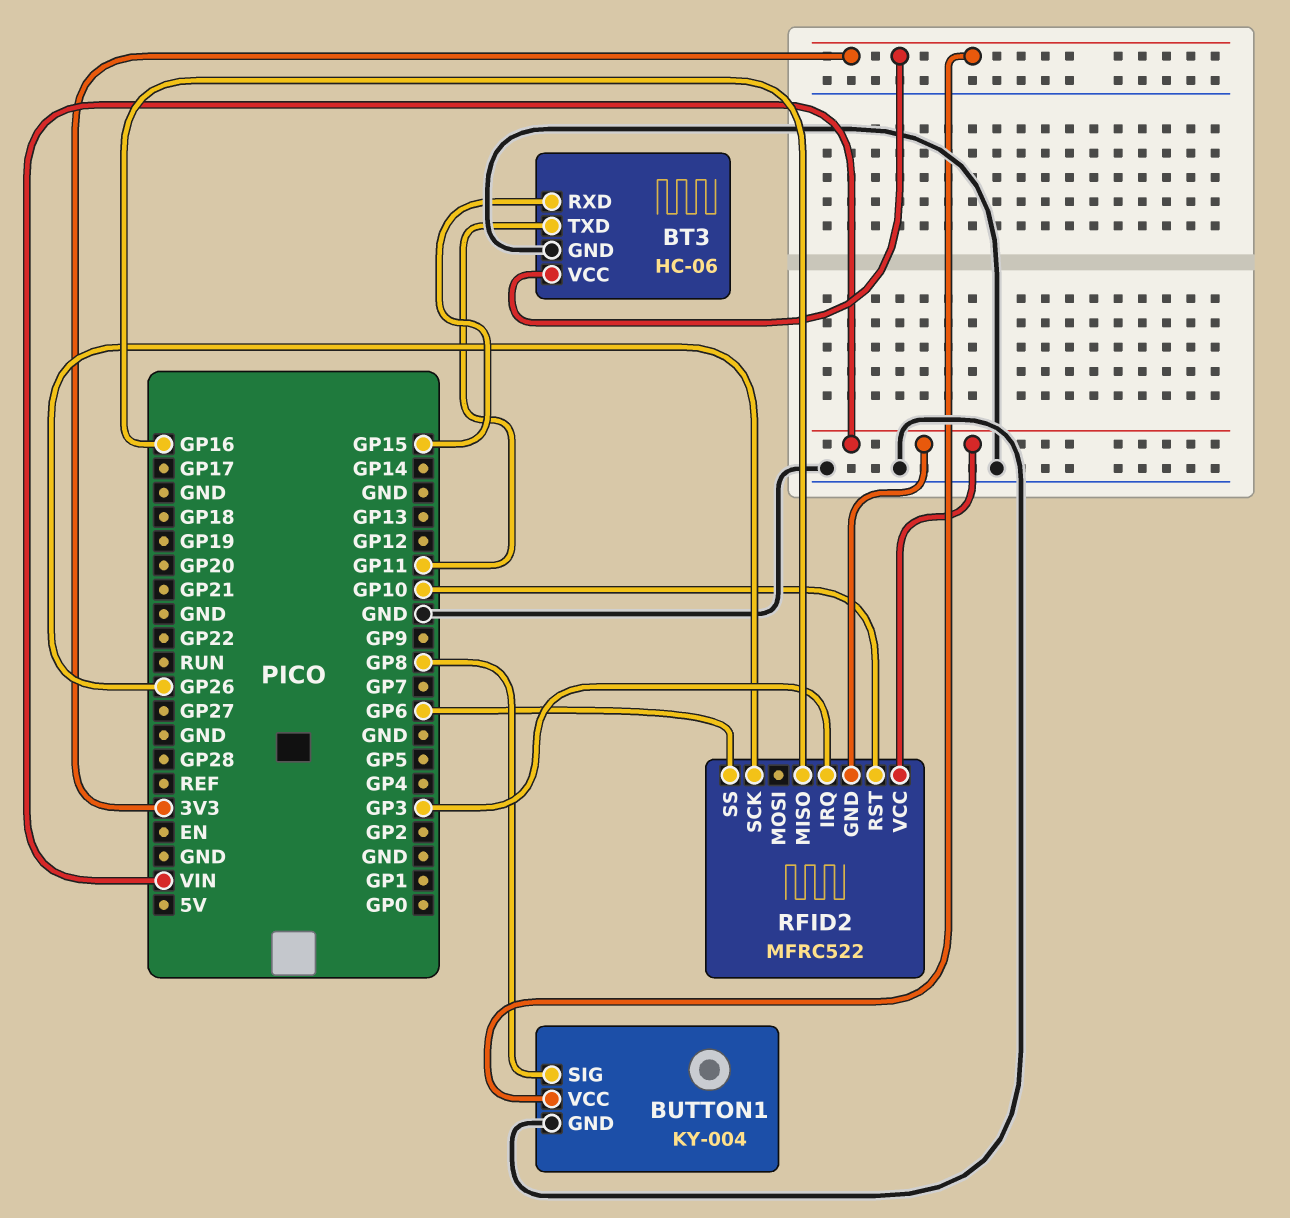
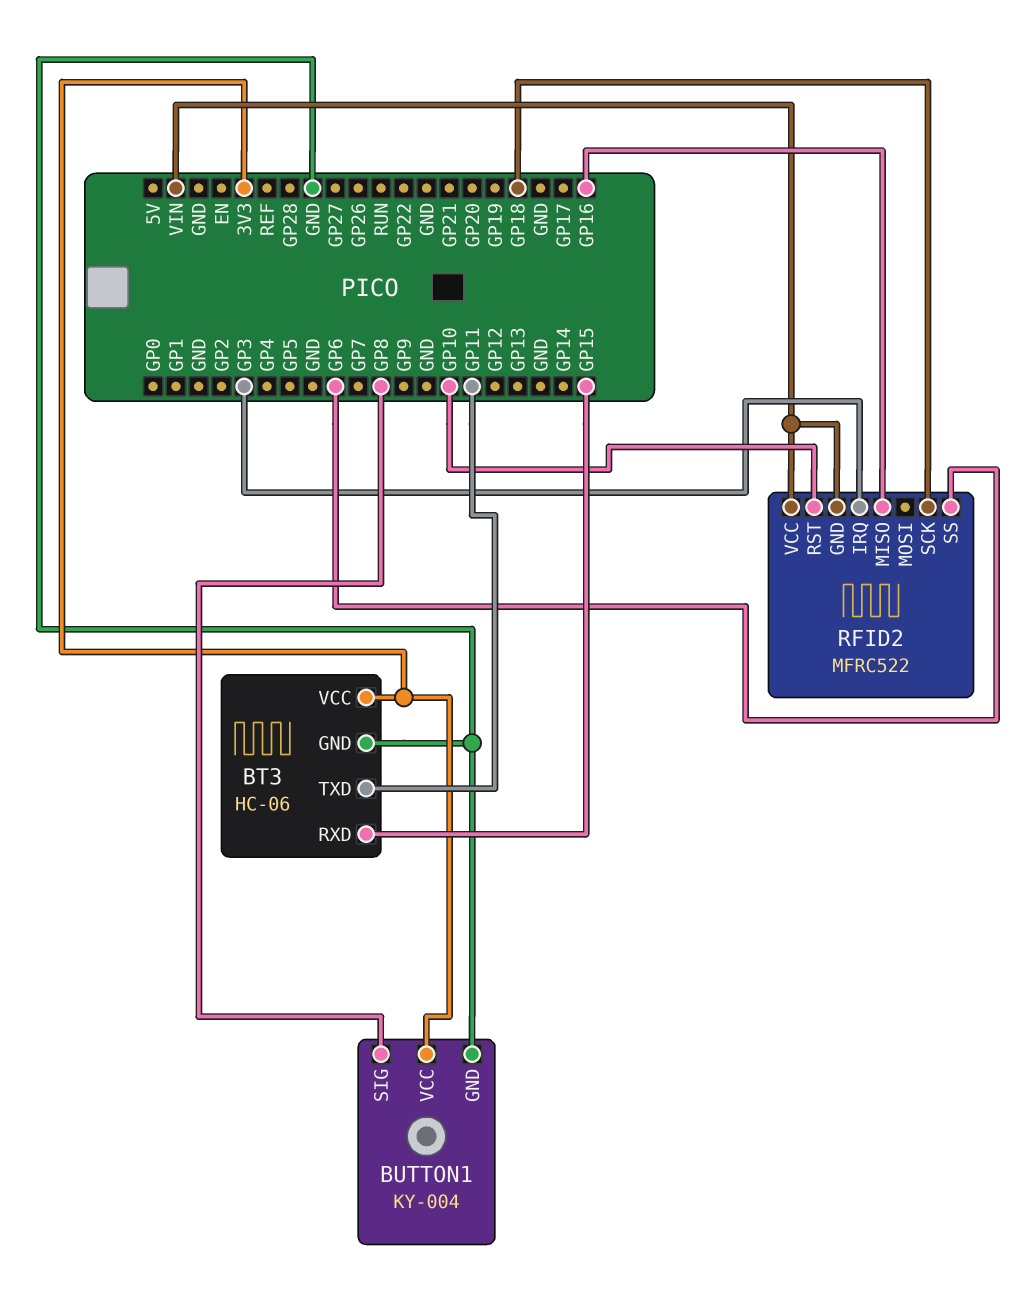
RFID2 pin SCK: GP26 -> GP18

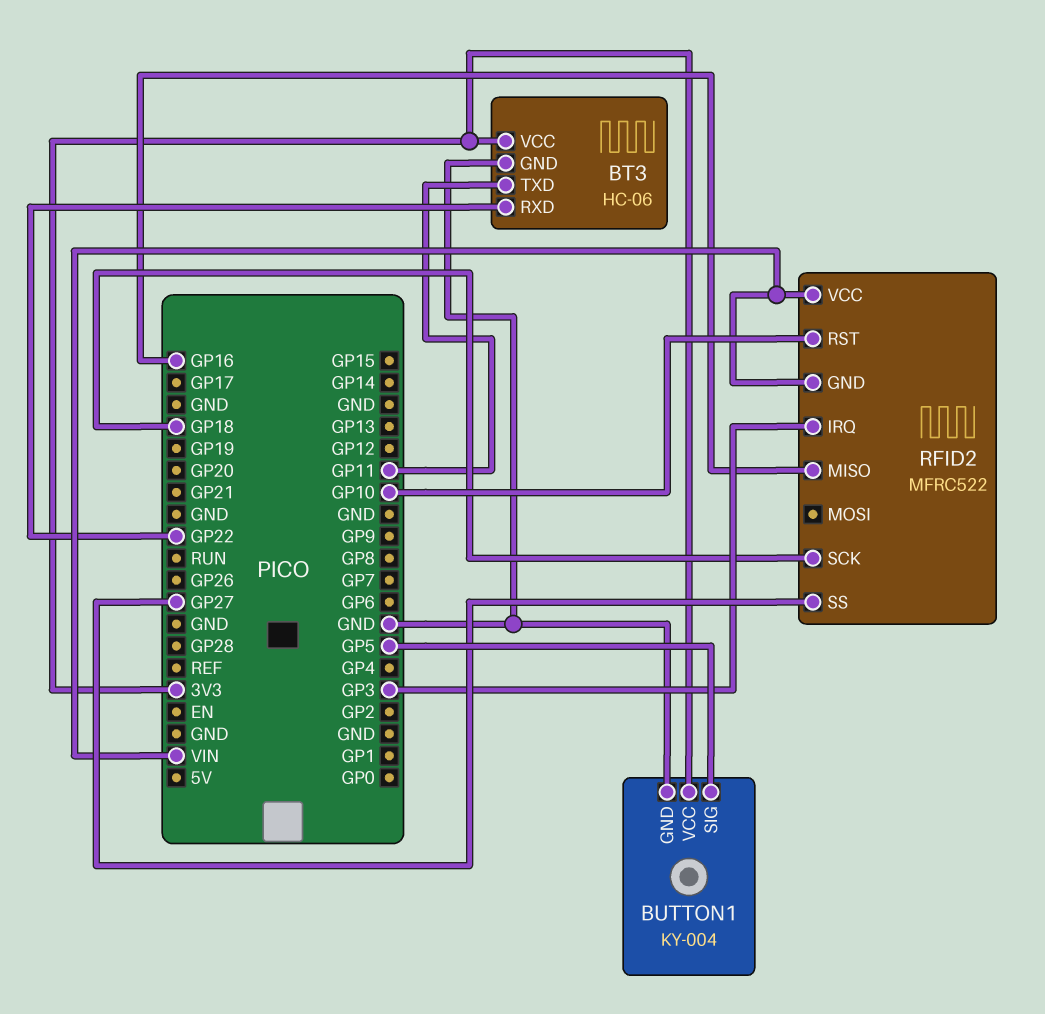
BT3 pin RXD: GP15 -> GP22
BUTTON1 pin SIG: GP8 -> GP5
RFID2 pin SS: GP6 -> GP27

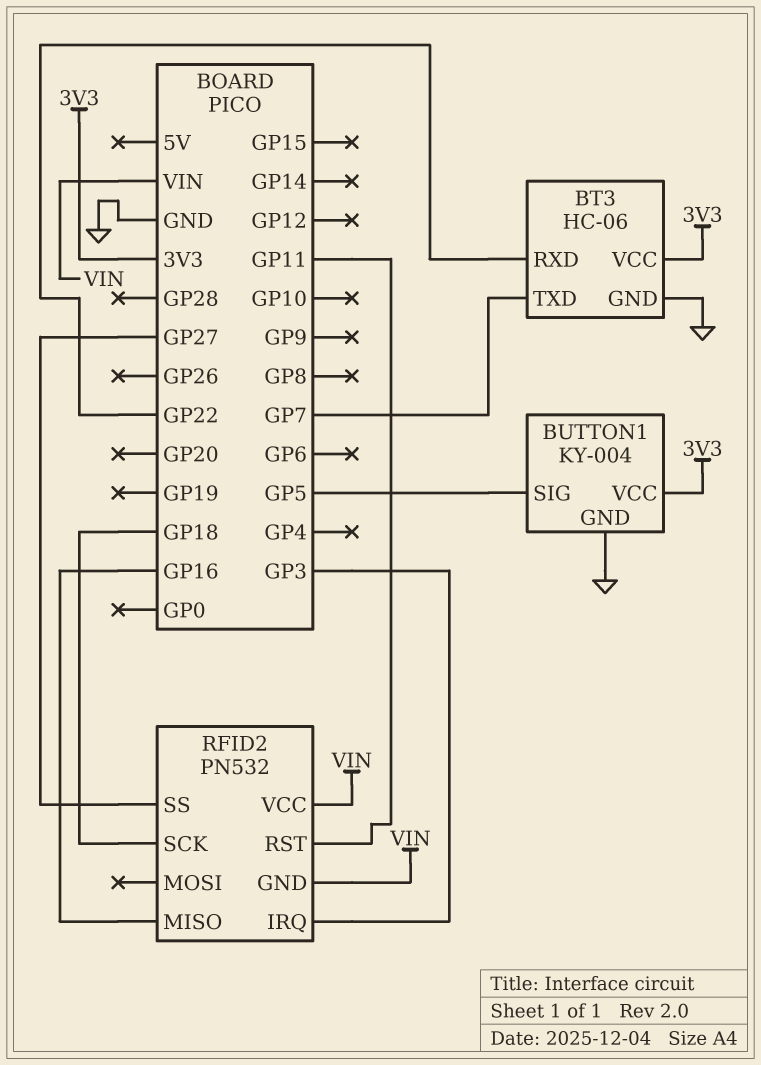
BT3 pin TXD: GP11 -> GP7
RFID2: MFRC522 -> PN532
RFID2 pin RST: GP10 -> GP11

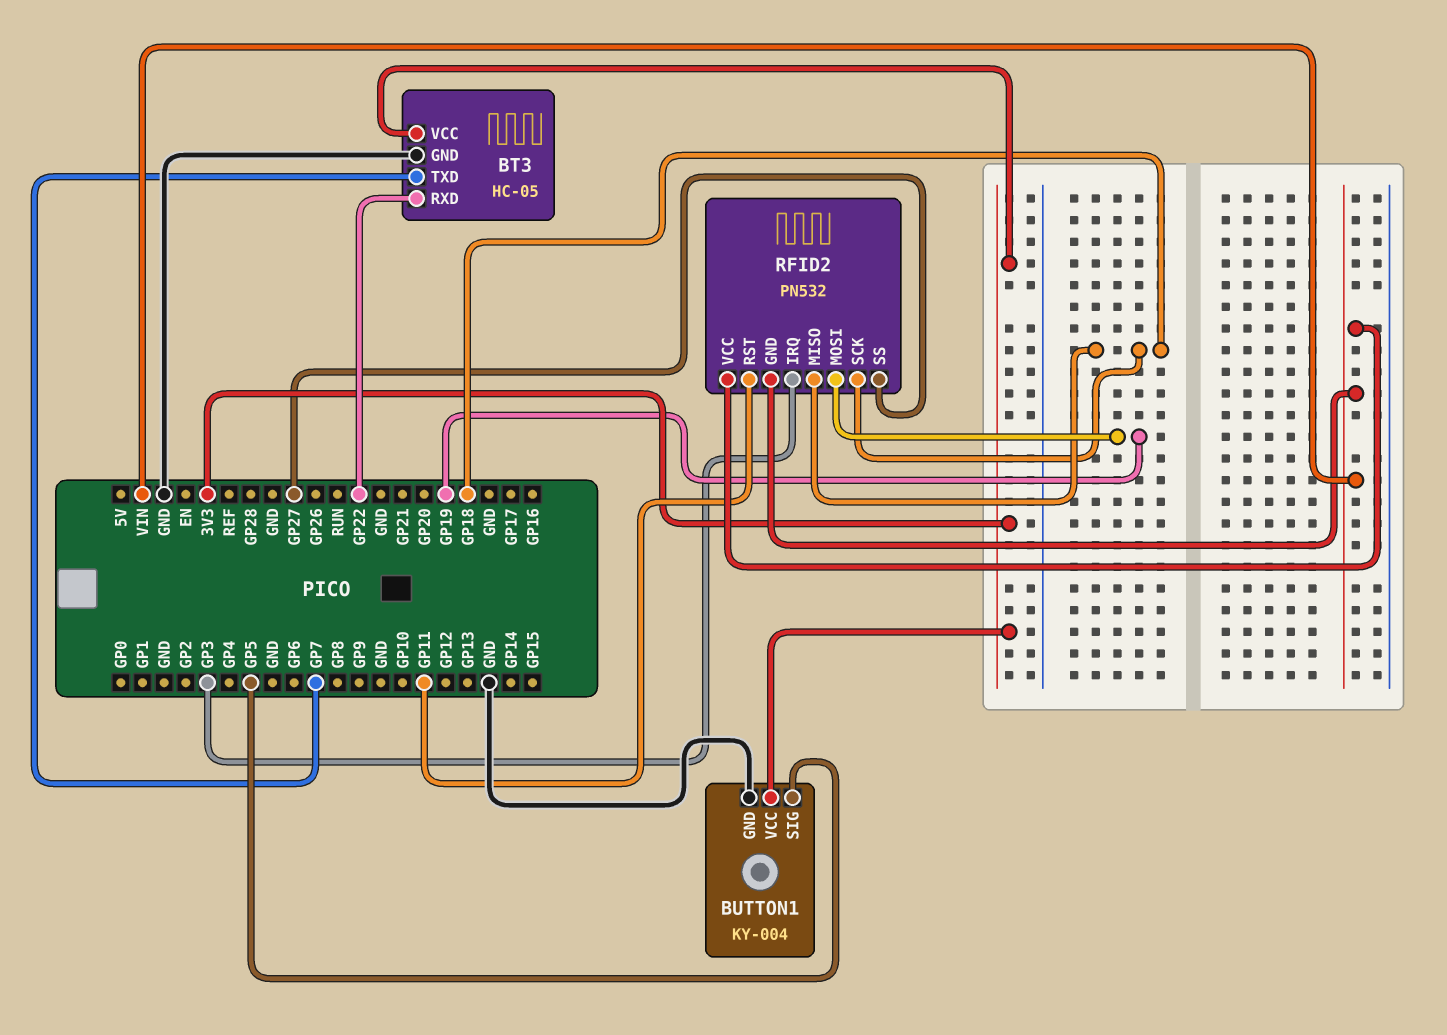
BT3: HC-06 -> HC-05
RFID2 pin MISO: GP16 -> GP18
RFID2 pin MOSI: none -> GP19

